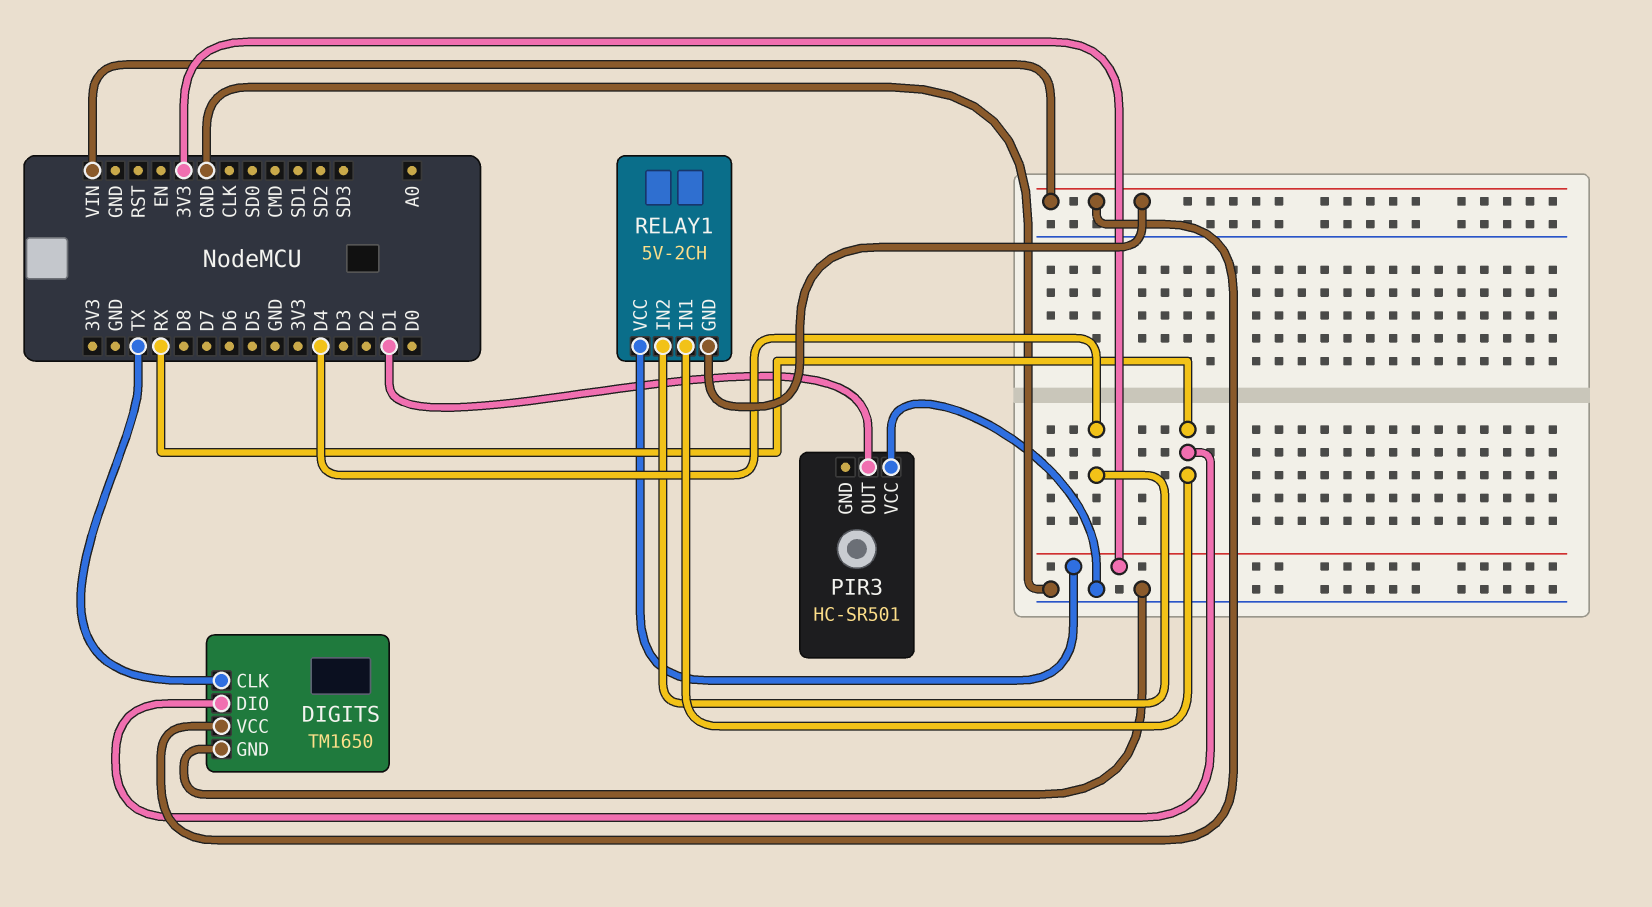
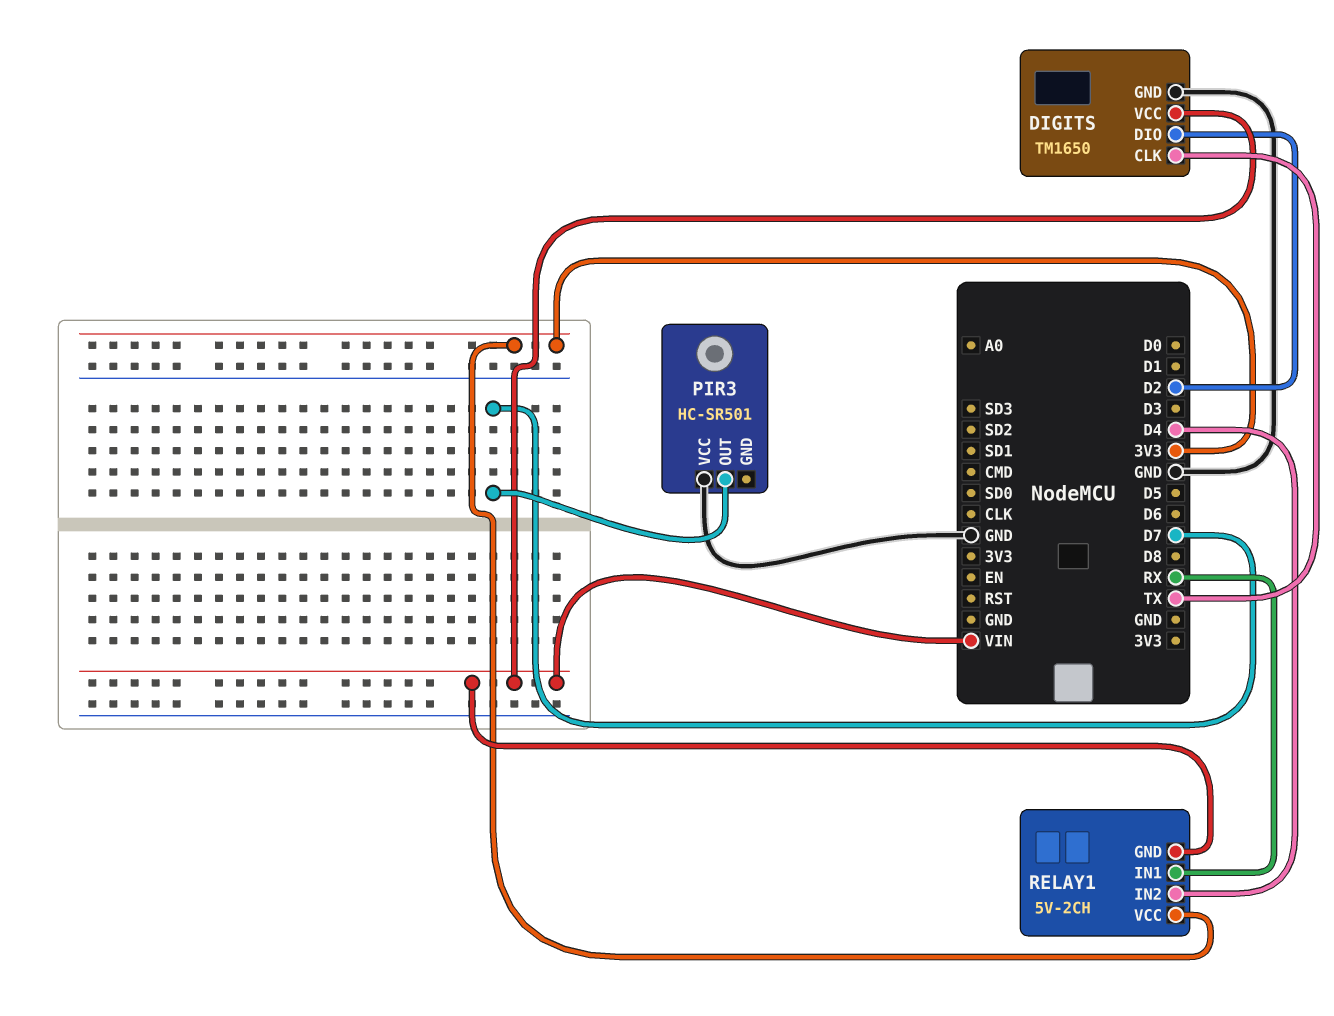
DIGITS pin DIO: RX -> D2
PIR3 pin OUT: D1 -> D7

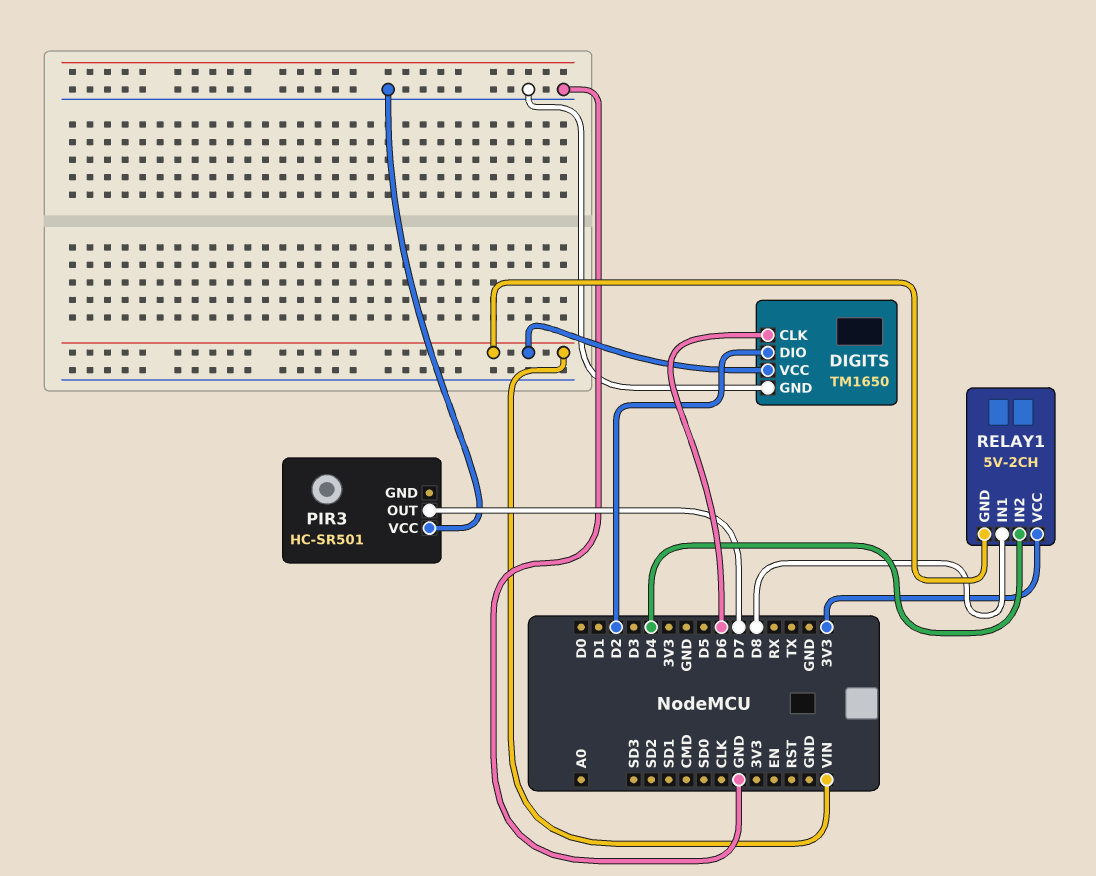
DIGITS pin CLK: TX -> D6
RELAY1 pin IN1: RX -> D8

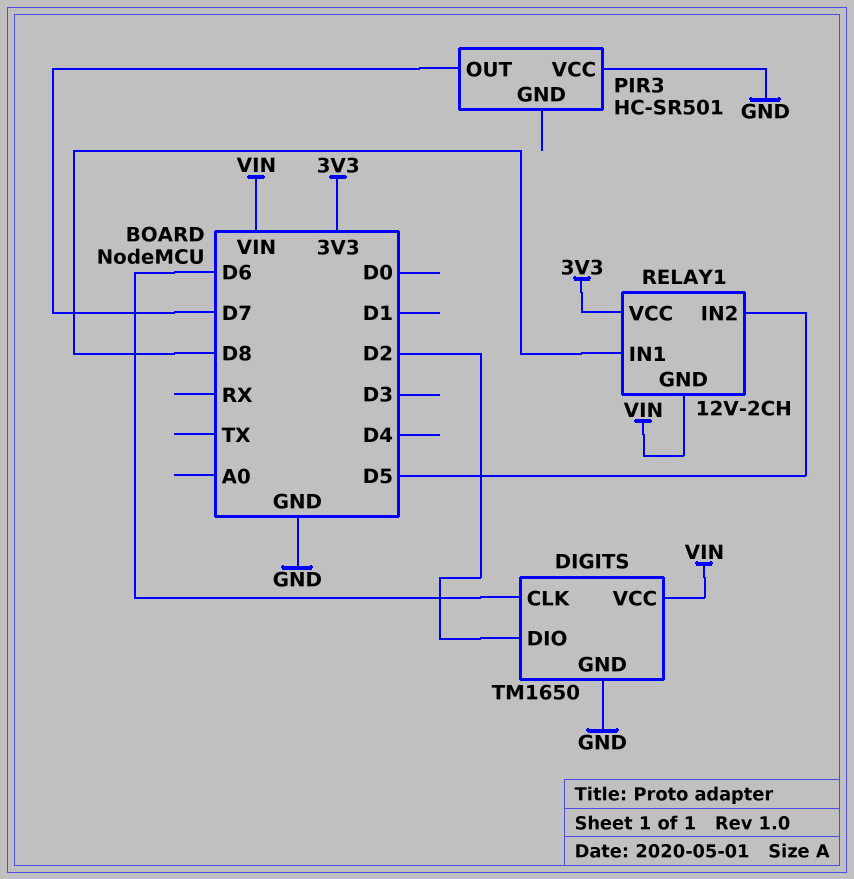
RELAY1: 5V-2CH -> 12V-2CH
RELAY1 pin IN2: D4 -> D5

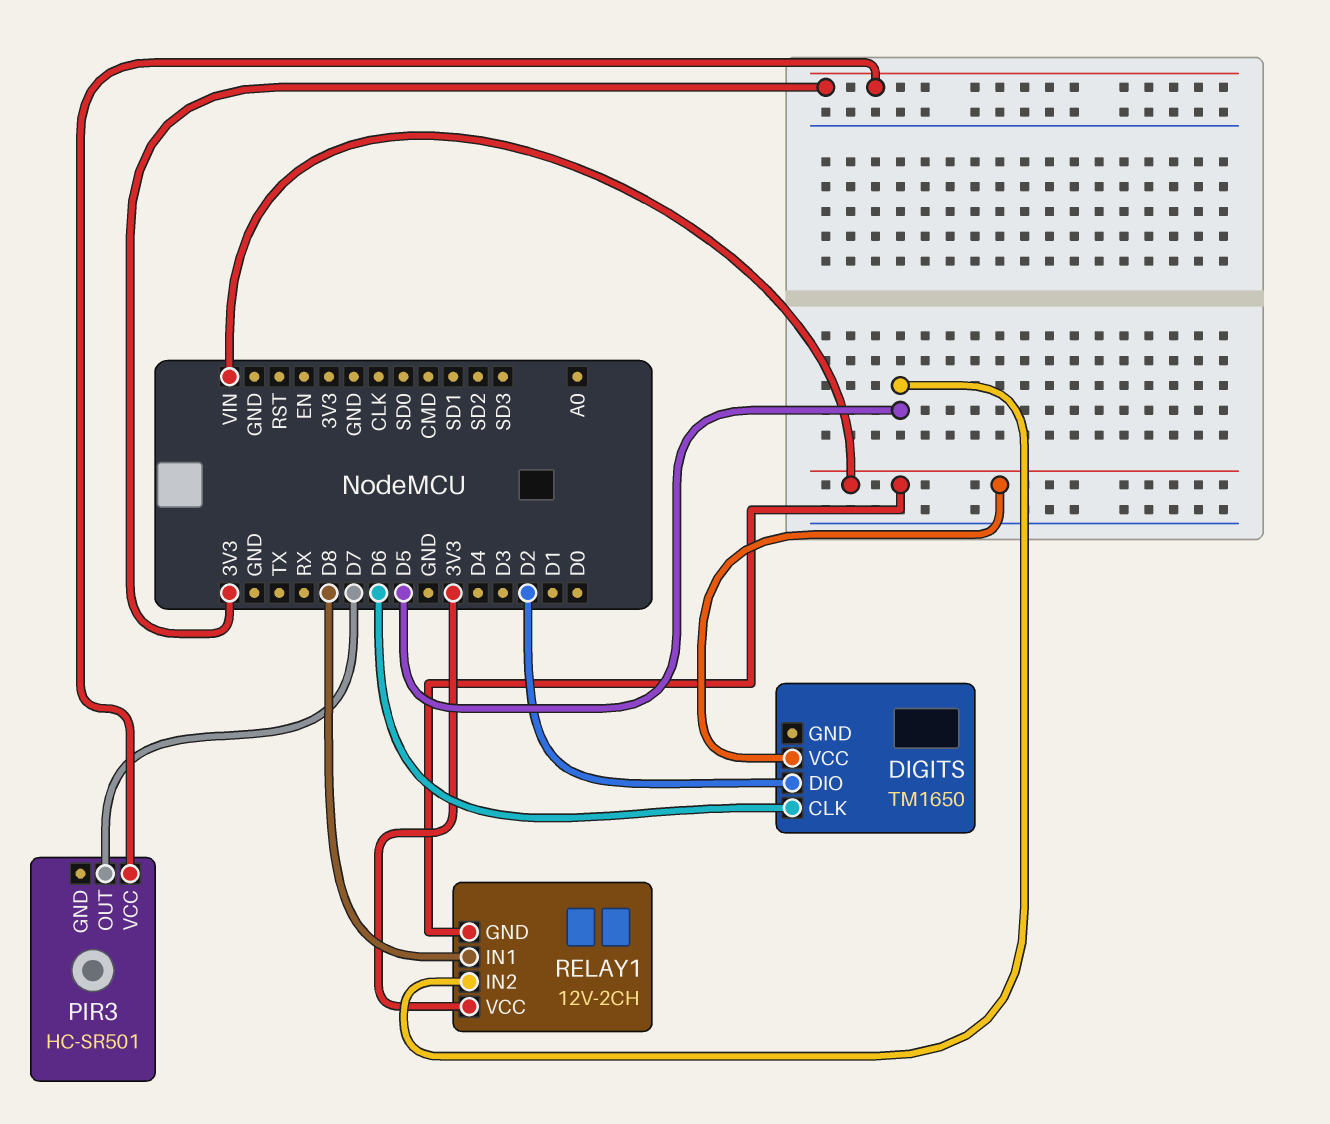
DIGITS pin GND: GND -> none
PIR3 pin VCC: GND -> 3V3

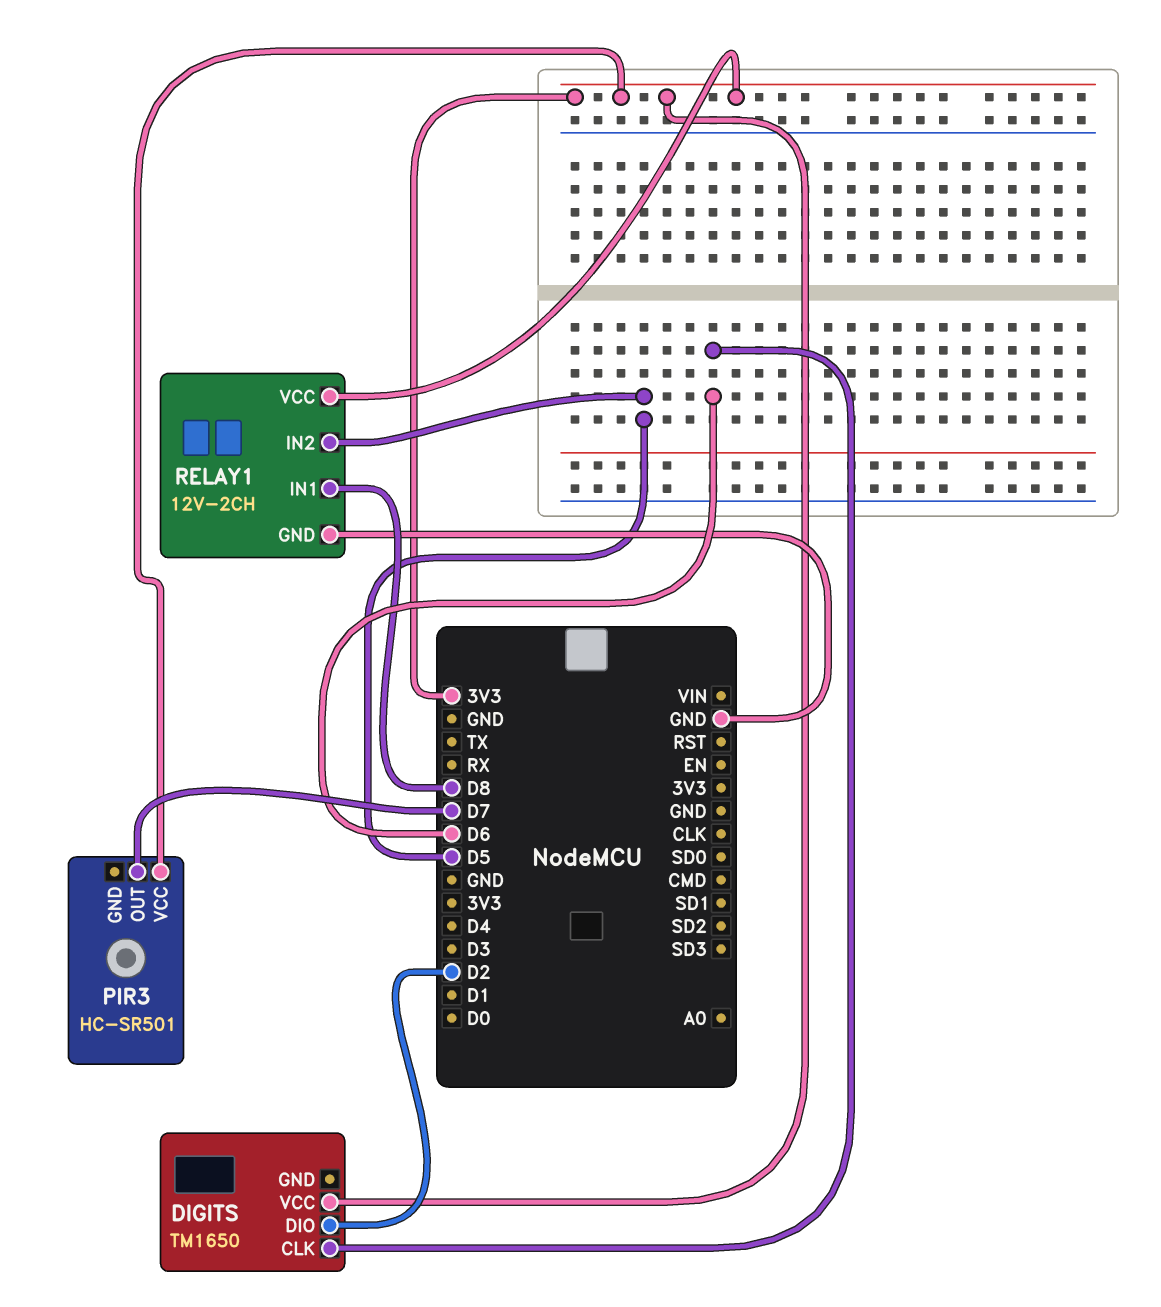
DIGITS pin VCC: VIN -> 3V3
RELAY1 pin GND: VIN -> GND

